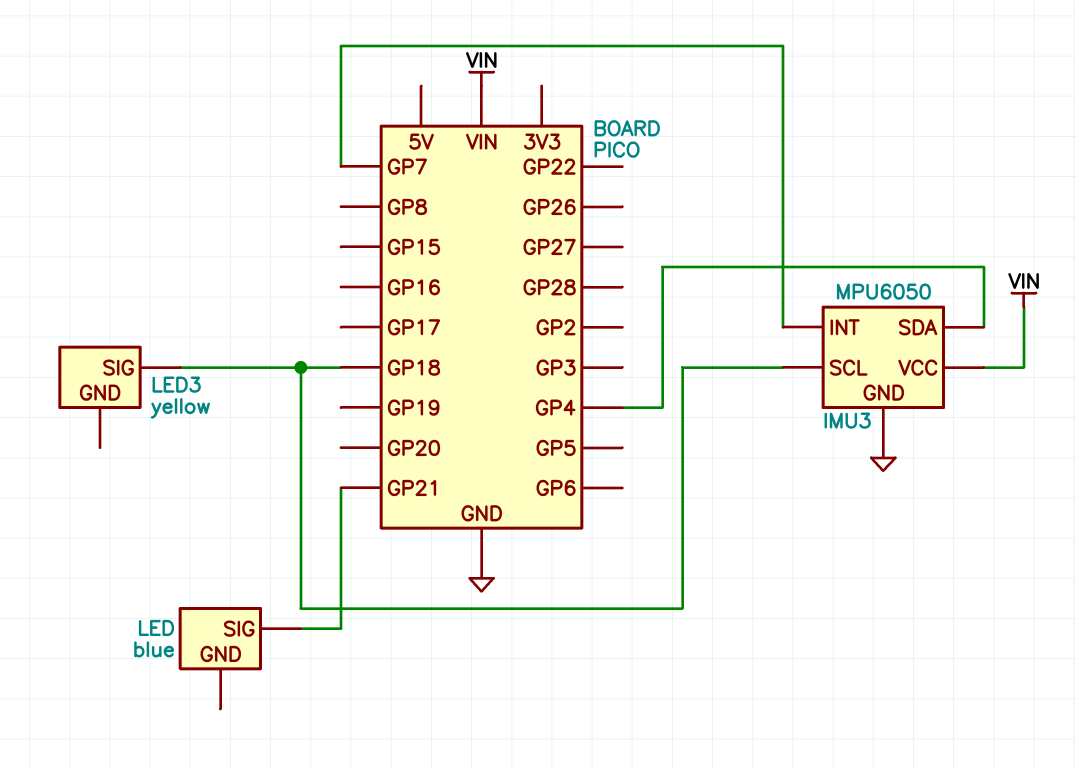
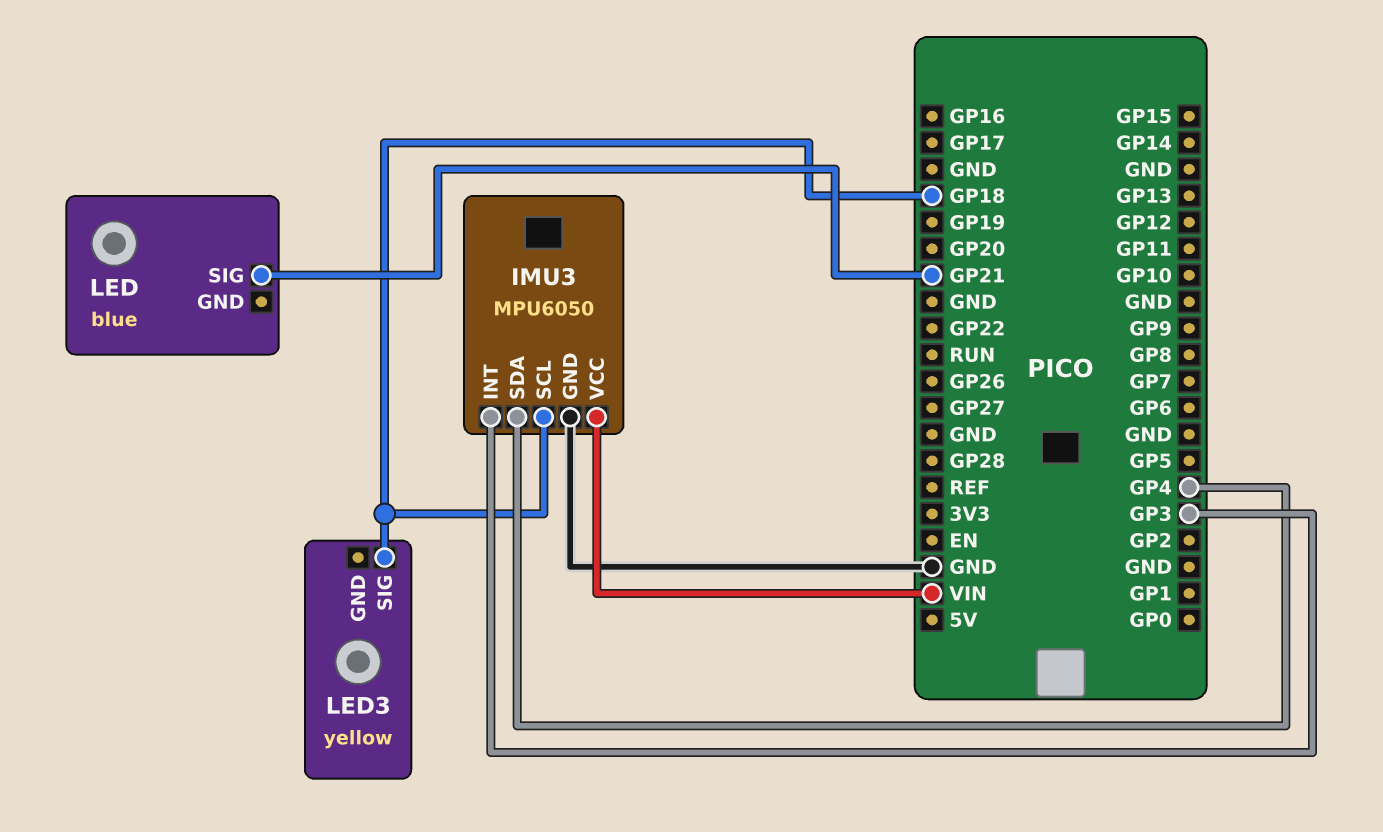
IMU3 pin INT: GP7 -> GP3

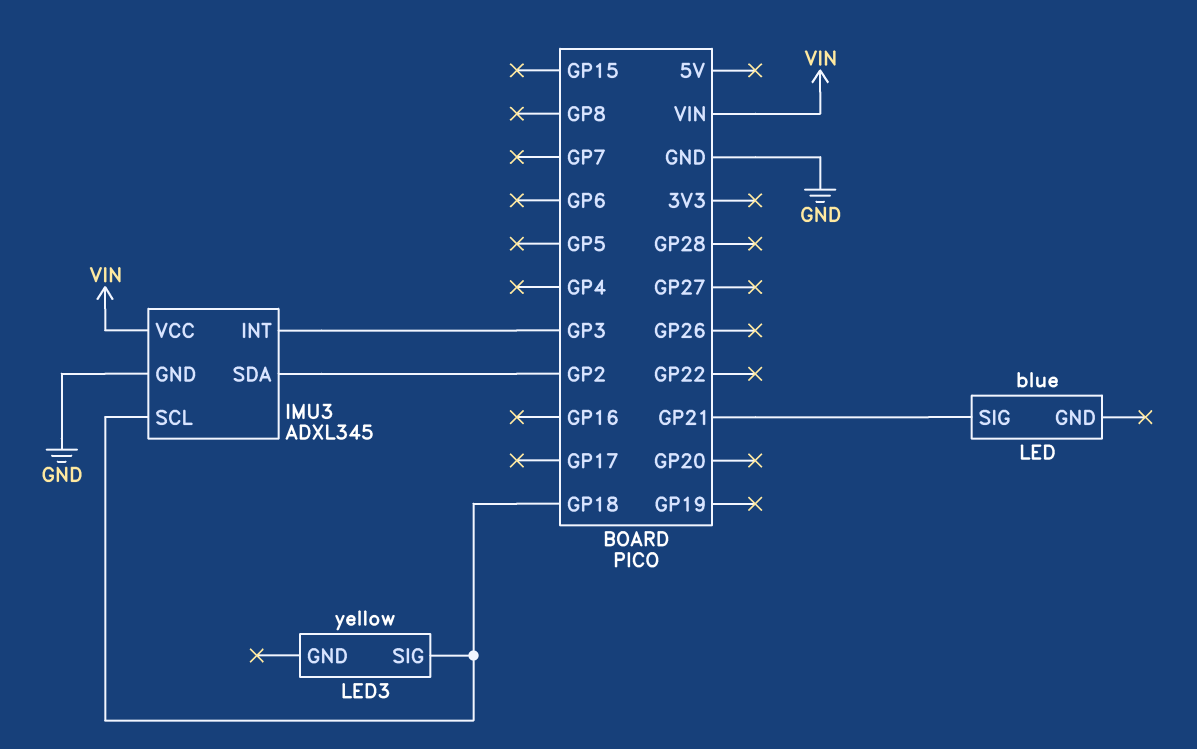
IMU3: MPU6050 -> ADXL345
IMU3 pin SDA: GP4 -> GP2

